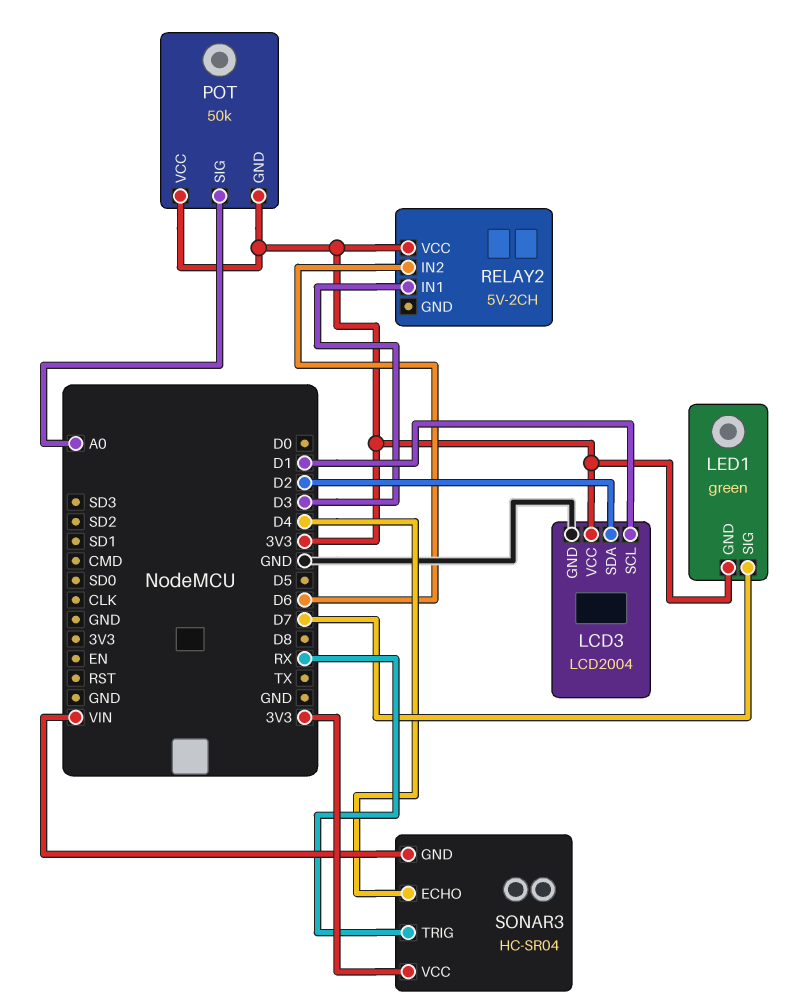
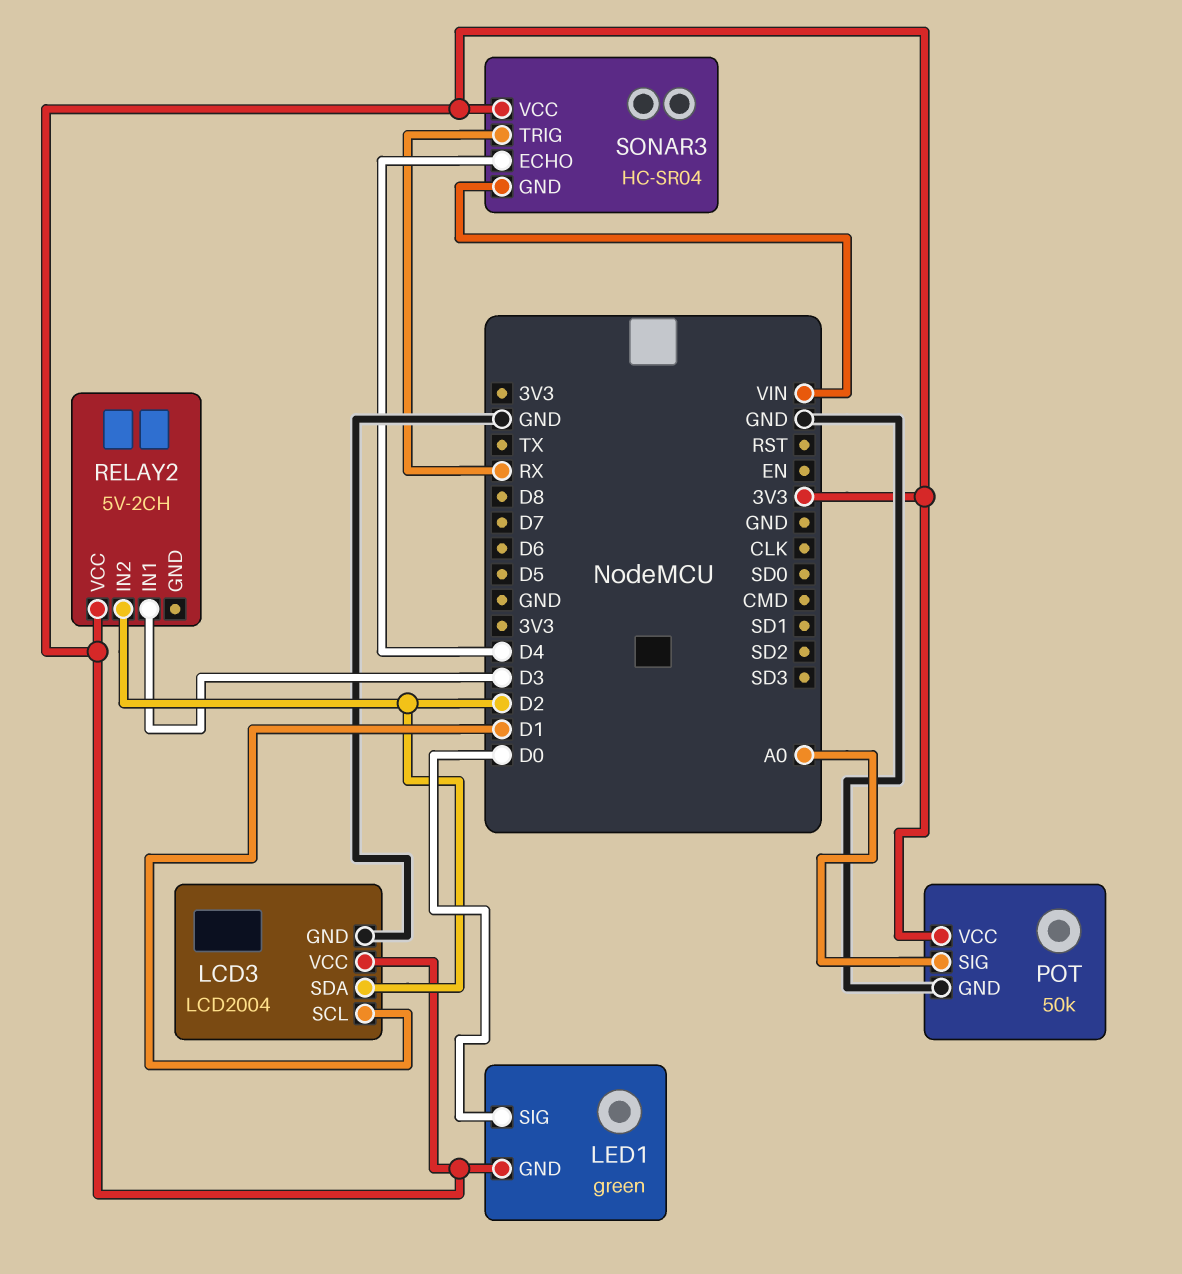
LED1 pin SIG: D7 -> D0
POT pin GND: 3V3 -> GND
RELAY2 pin IN2: D6 -> D2

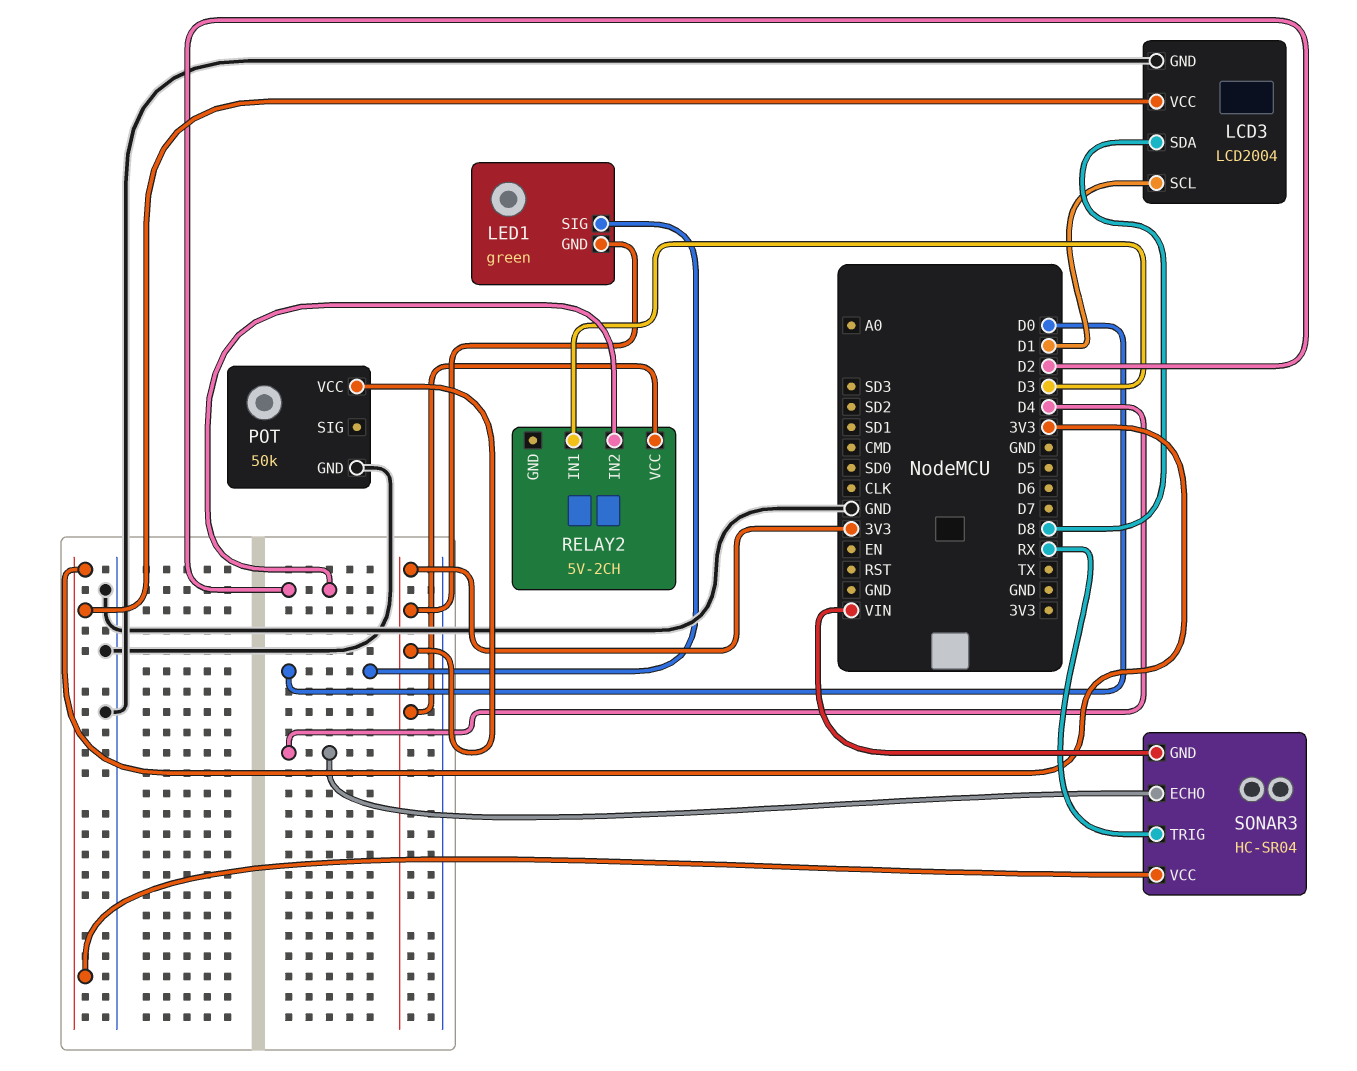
LCD3 pin SDA: D2 -> D8
POT pin SIG: A0 -> none

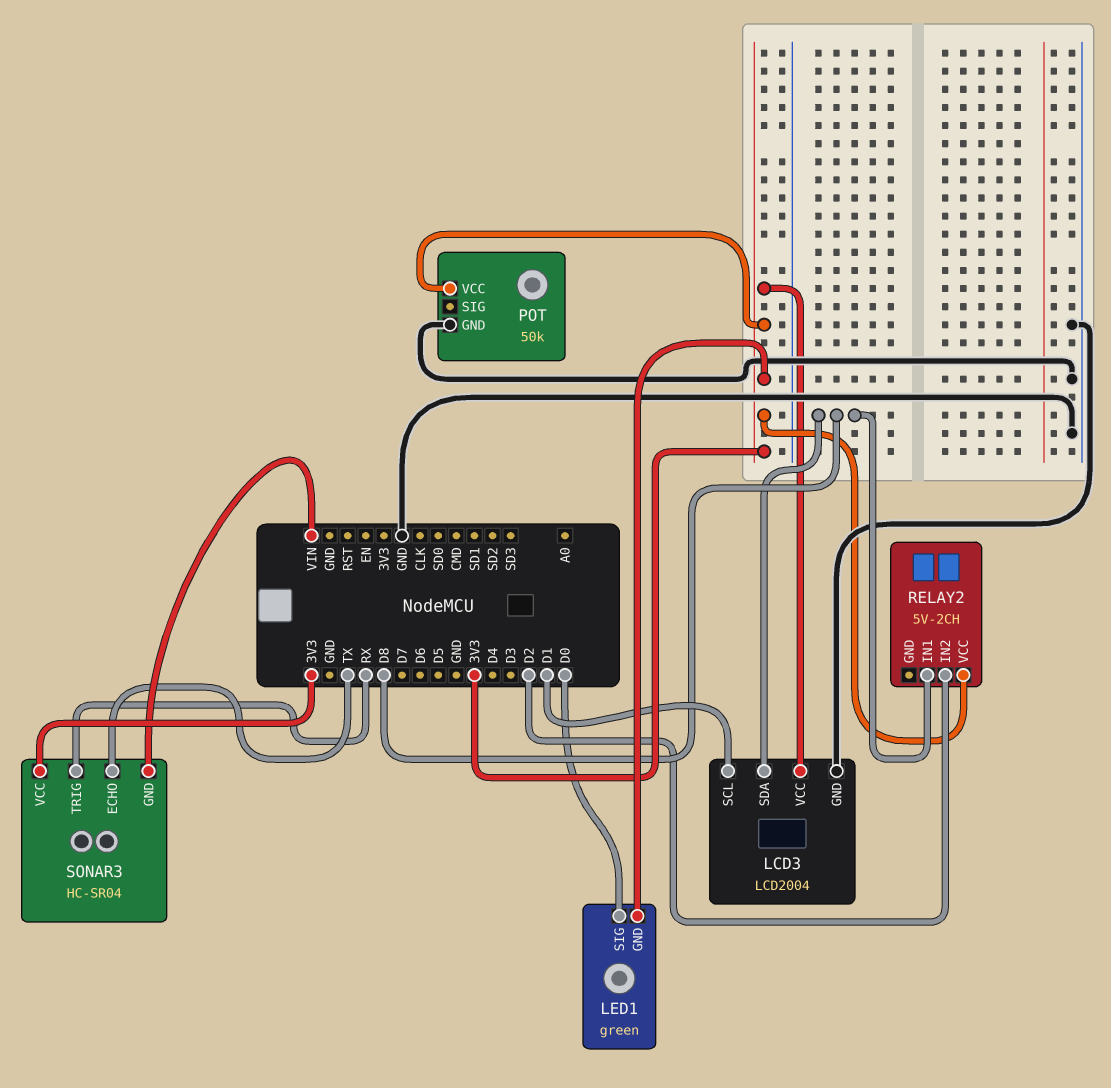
RELAY2 pin IN1: D3 -> D8
SONAR3 pin ECHO: D4 -> TX

